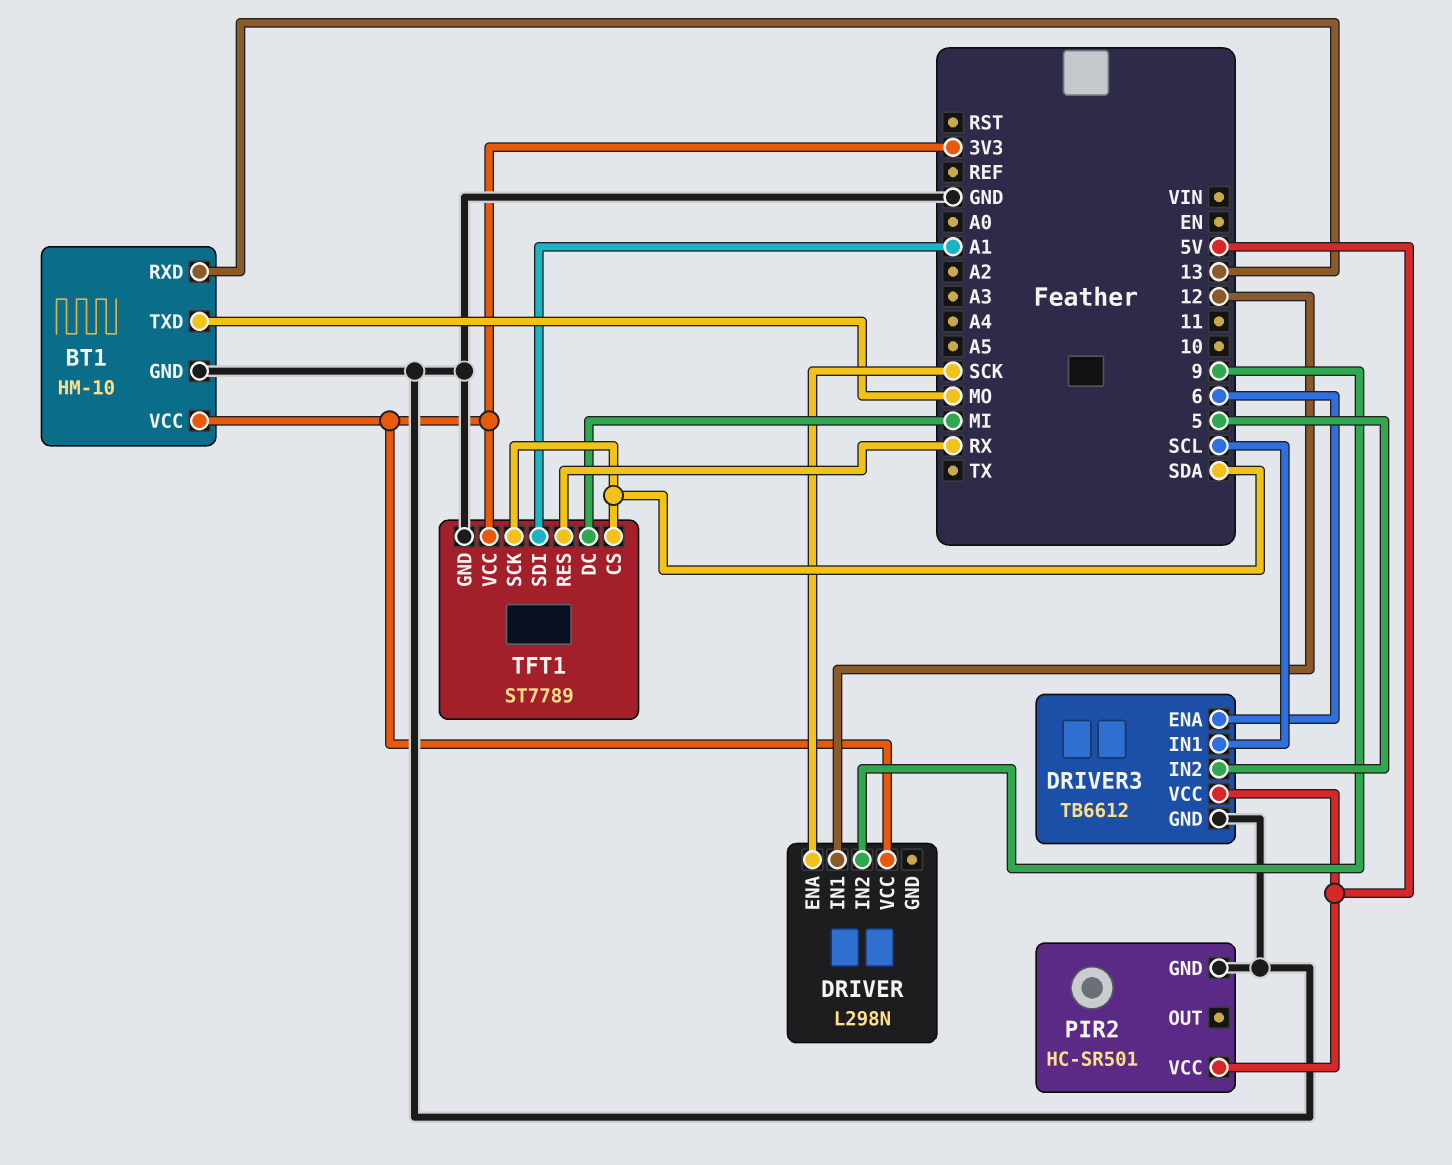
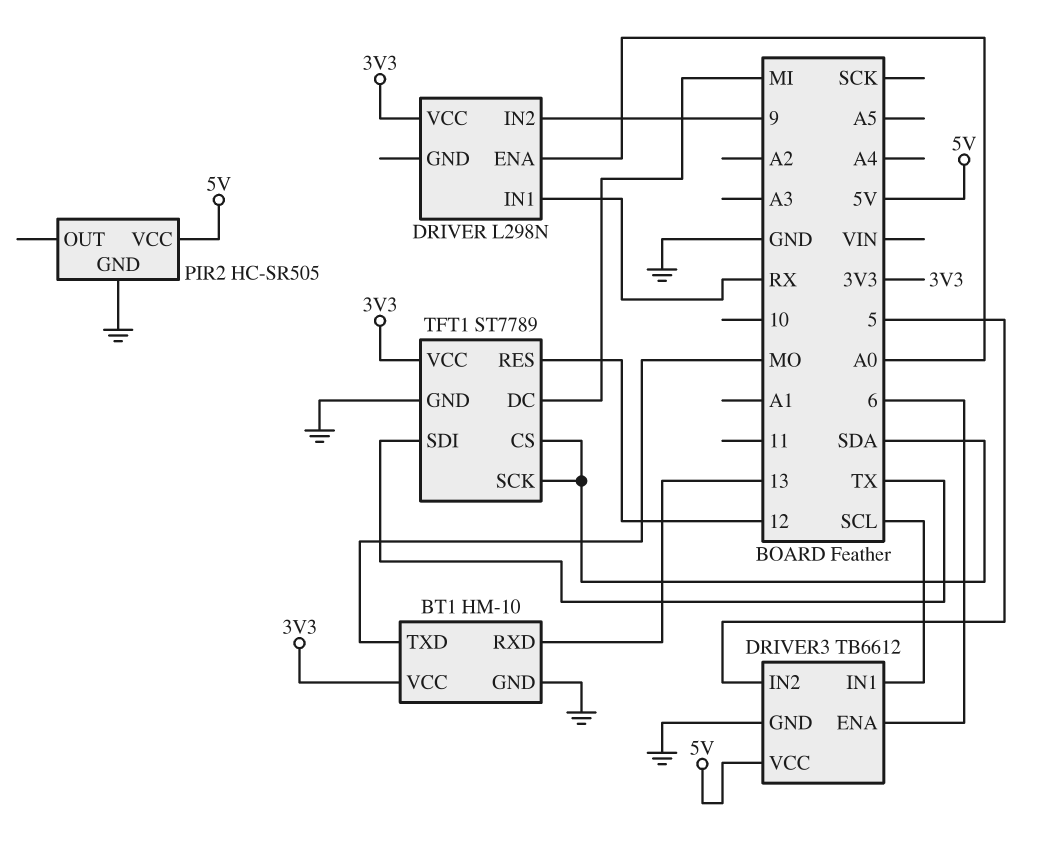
DRIVER pin ENA: SCK -> A0
DRIVER pin IN1: 12 -> RX
PIR2: HC-SR501 -> HC-SR505
TFT1 pin RES: RX -> 12
TFT1 pin SDI: A1 -> TX

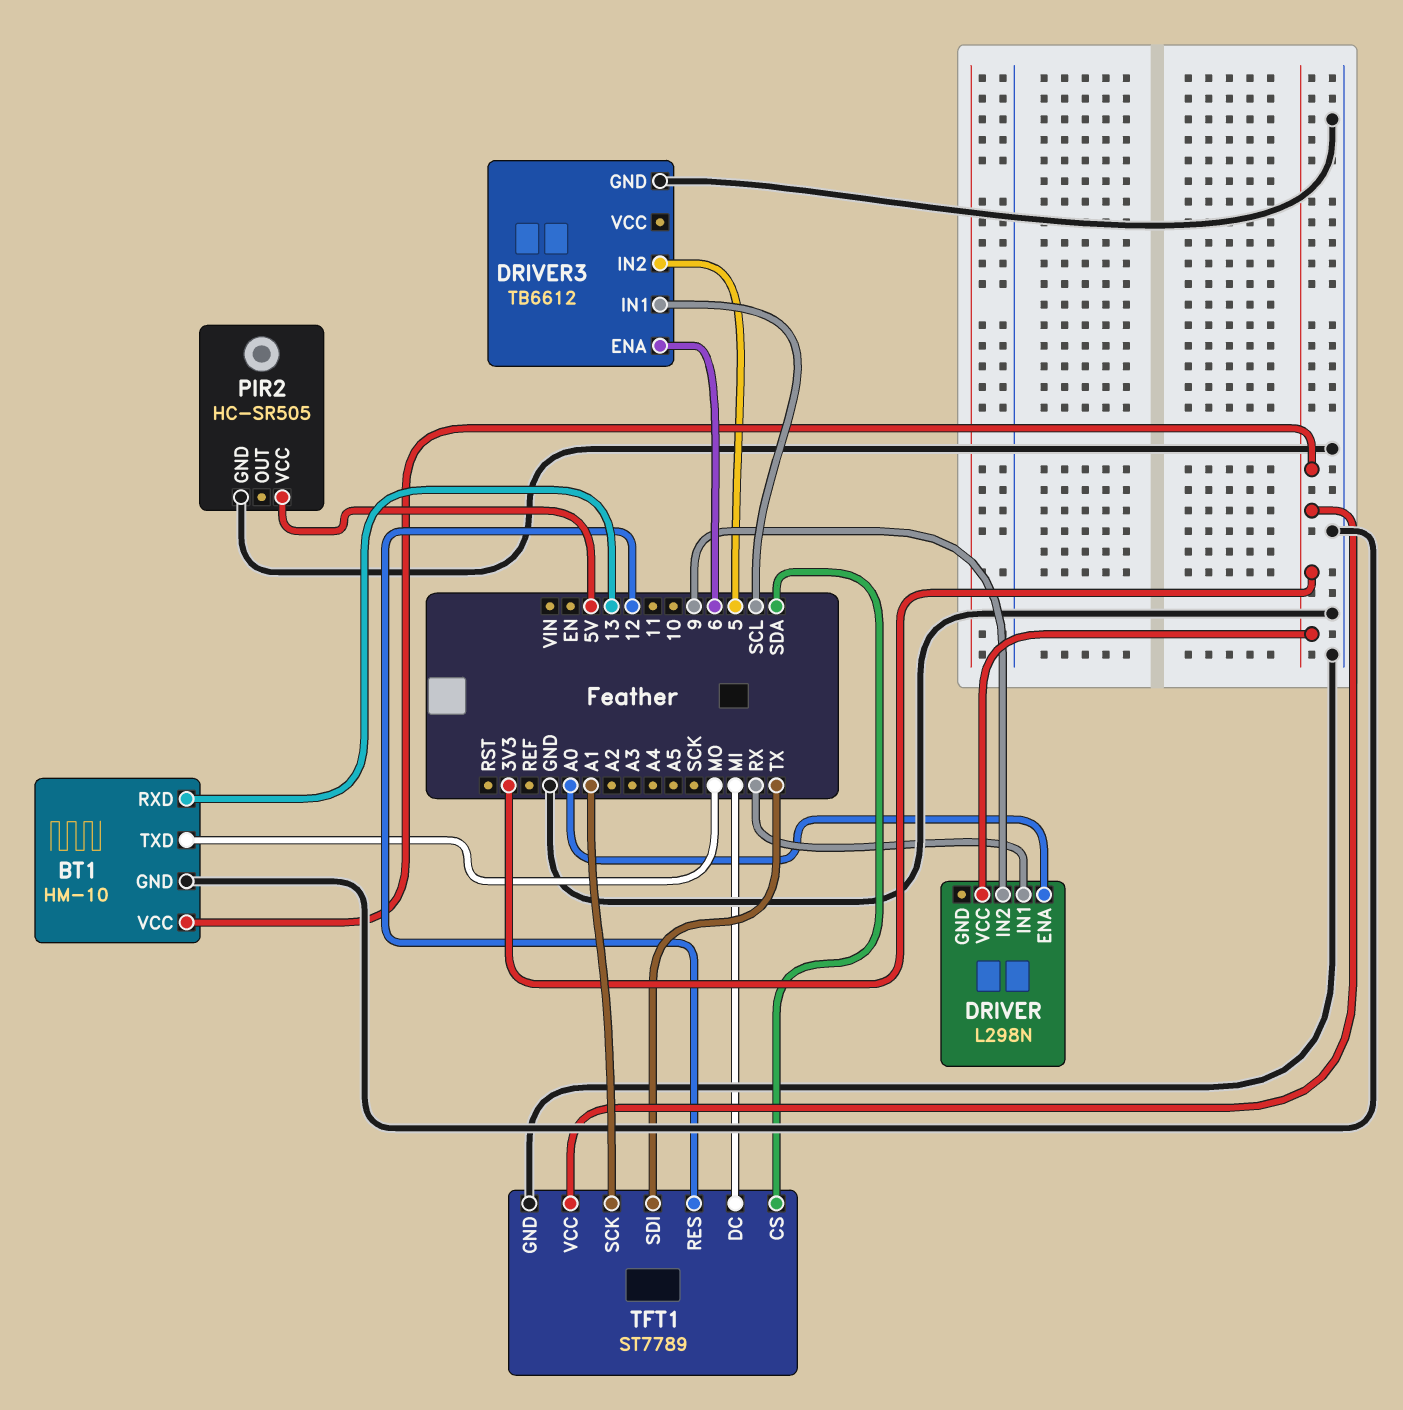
DRIVER3 pin VCC: 5V -> none
TFT1 pin SCK: SDA -> A1

